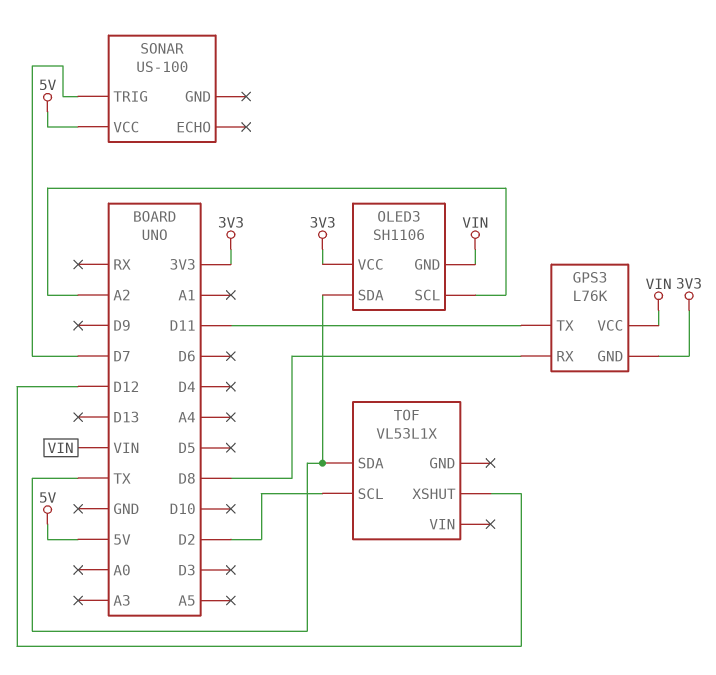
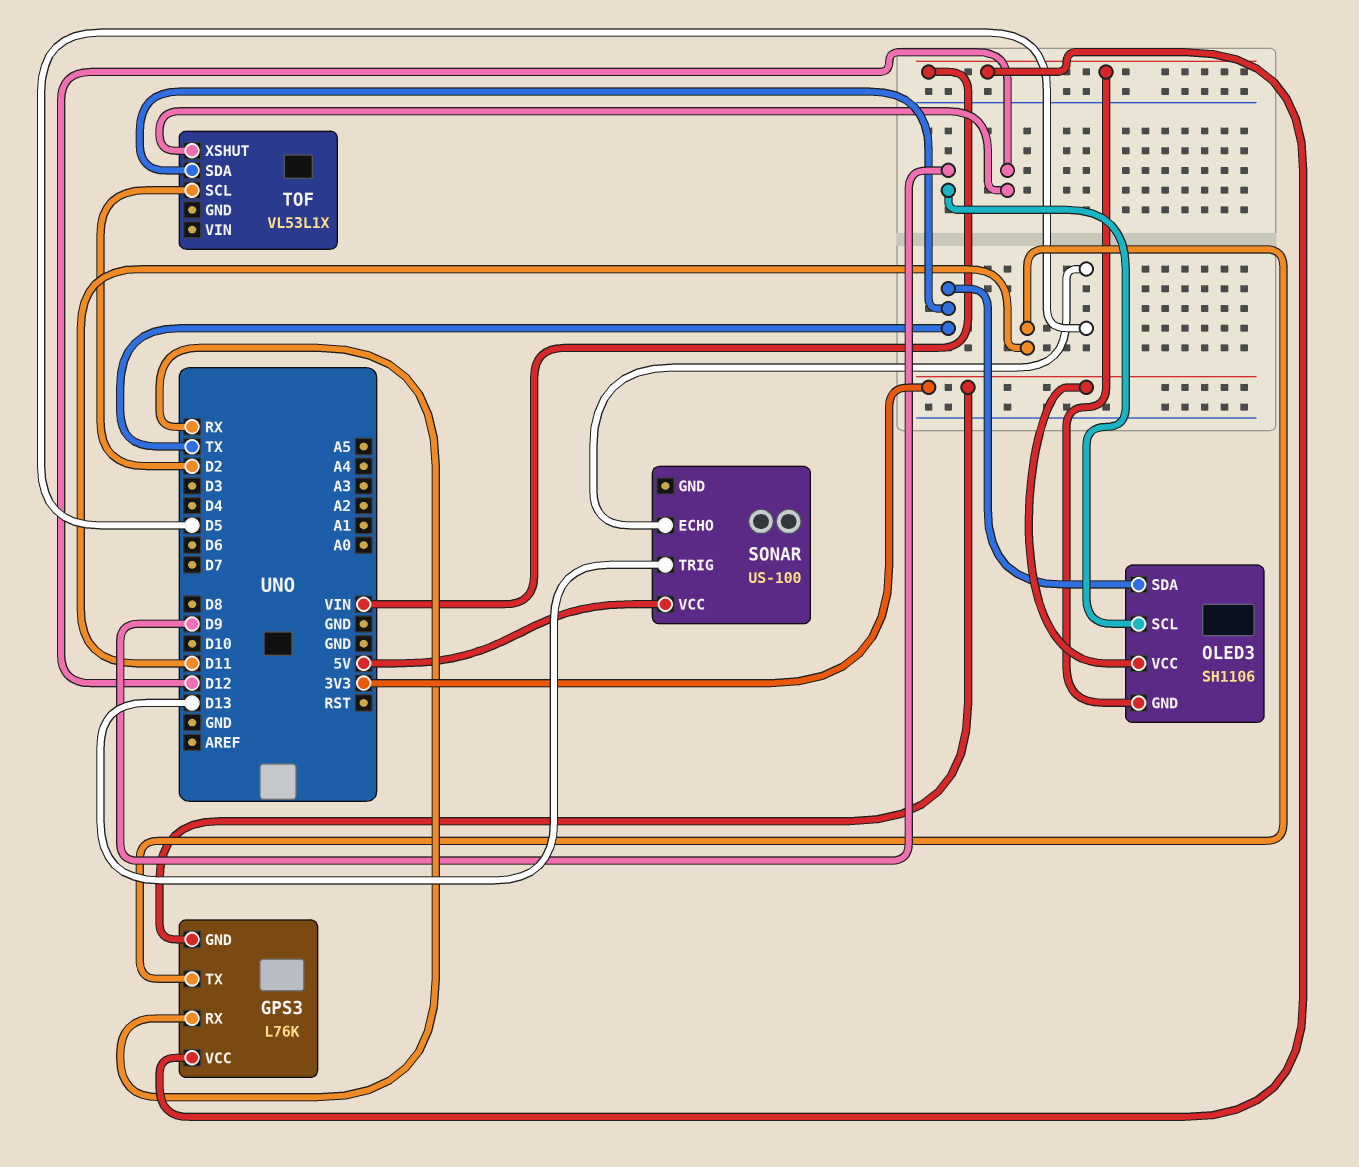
GPS3 pin RX: D8 -> RX
OLED3 pin SCL: A2 -> D9
SONAR pin ECHO: none -> D5
SONAR pin TRIG: D7 -> D13

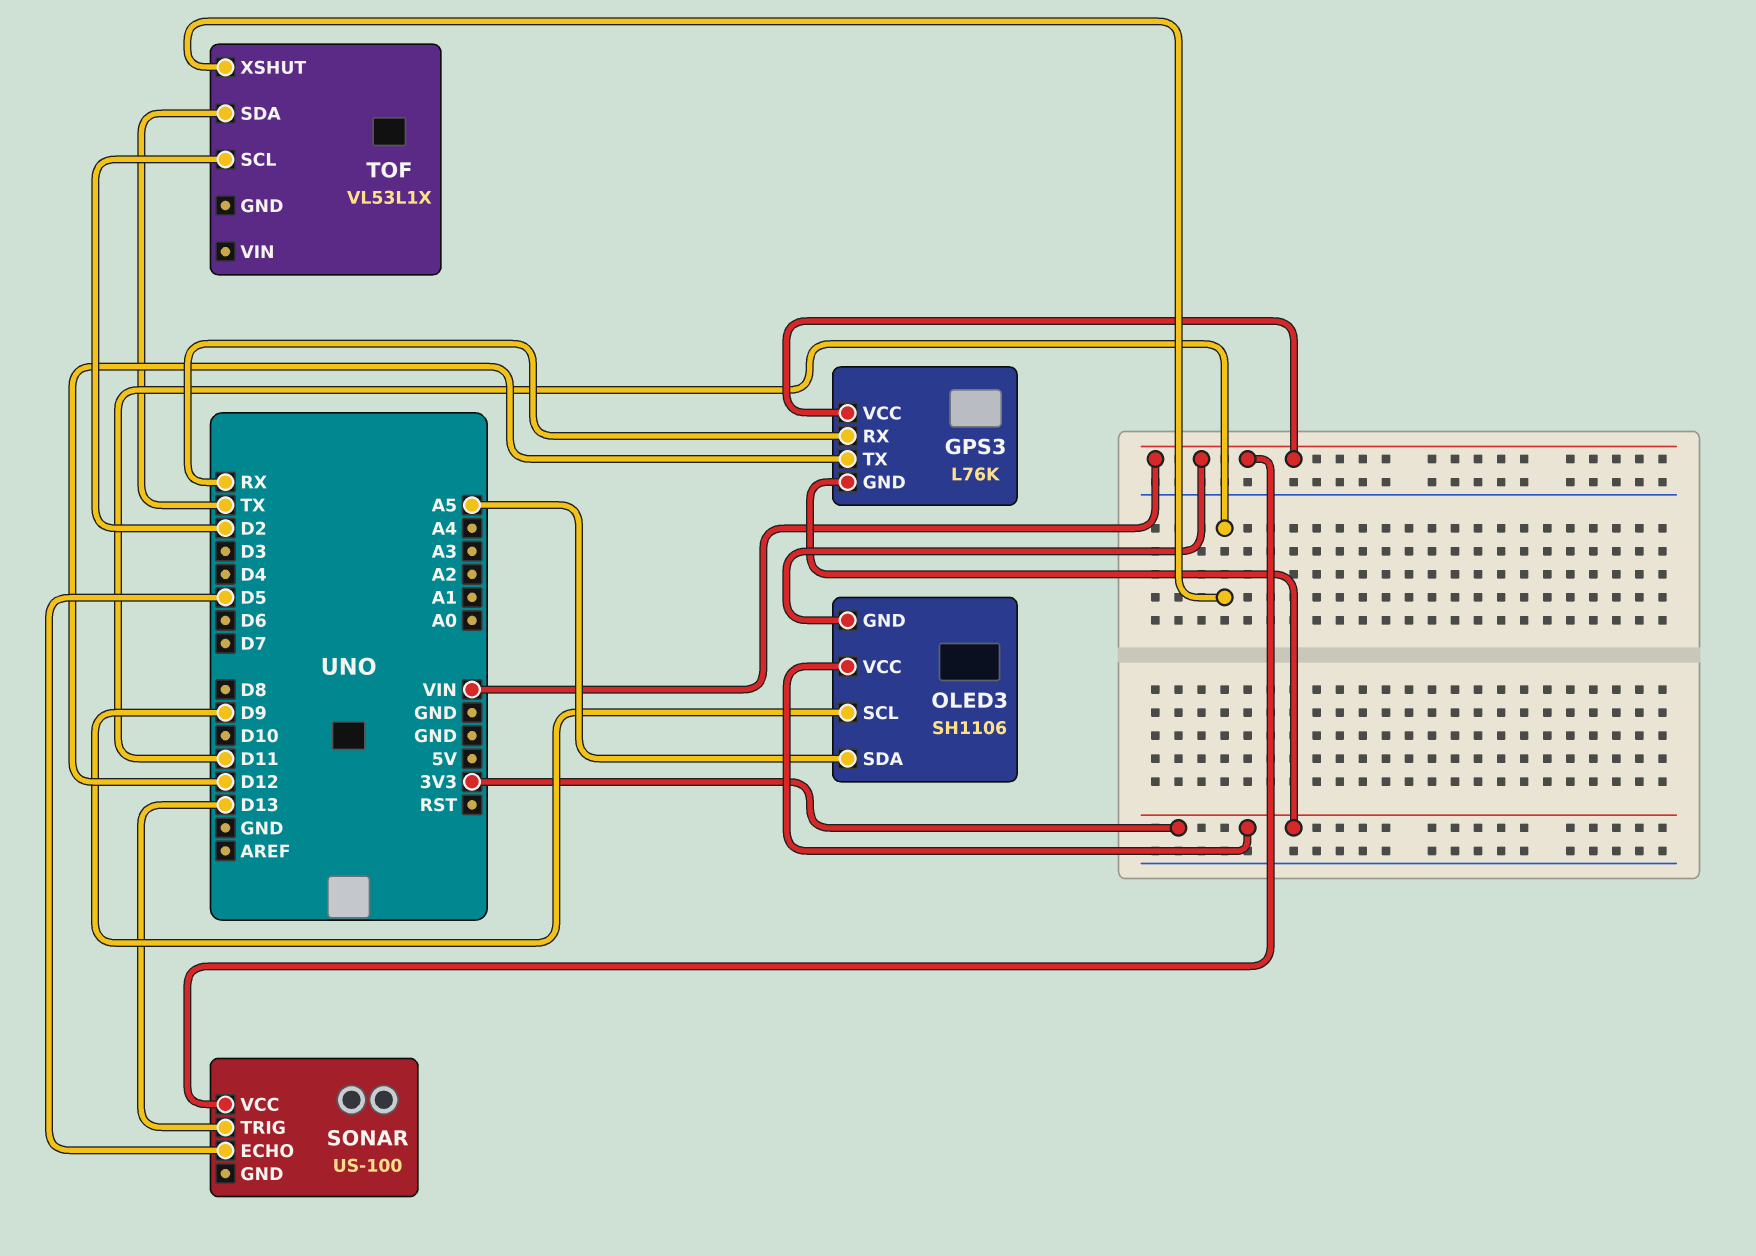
GPS3 pin TX: D11 -> D12
OLED3 pin SDA: TX -> A5
SONAR pin VCC: 5V -> VIN
TOF pin XSHUT: D12 -> D11

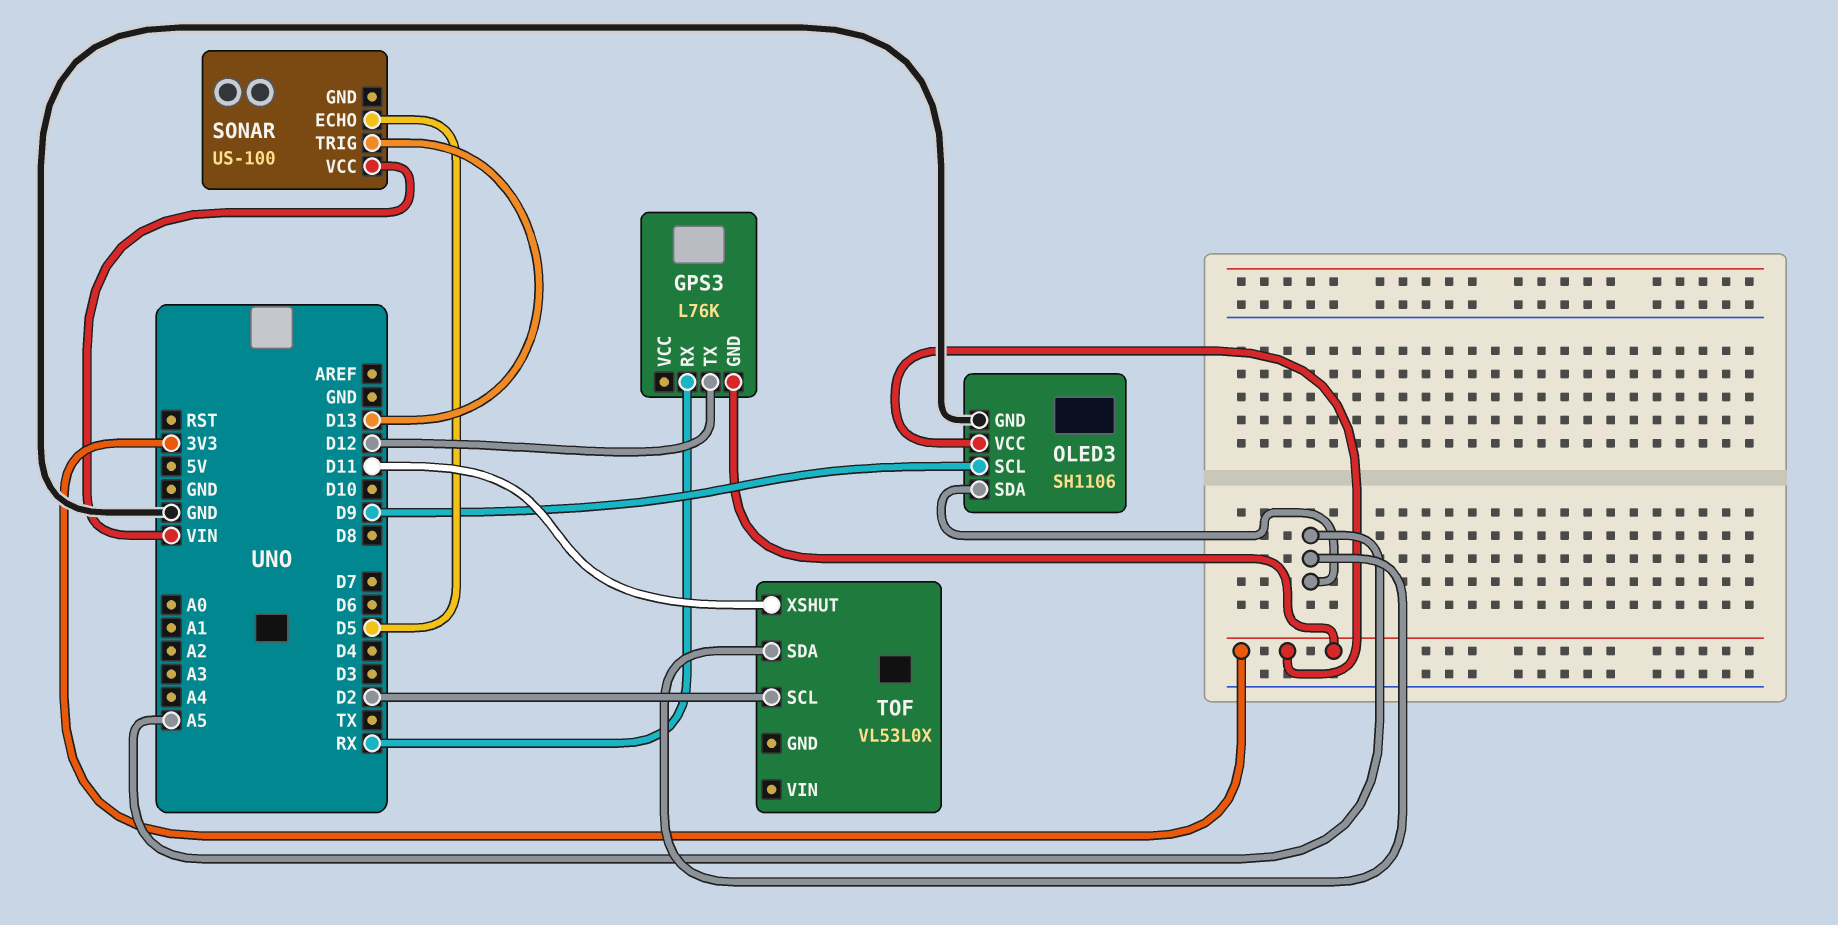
GPS3 pin VCC: VIN -> none
OLED3 pin GND: VIN -> GND
TOF: VL53L1X -> VL53L0X
TOF pin SDA: TX -> A5

